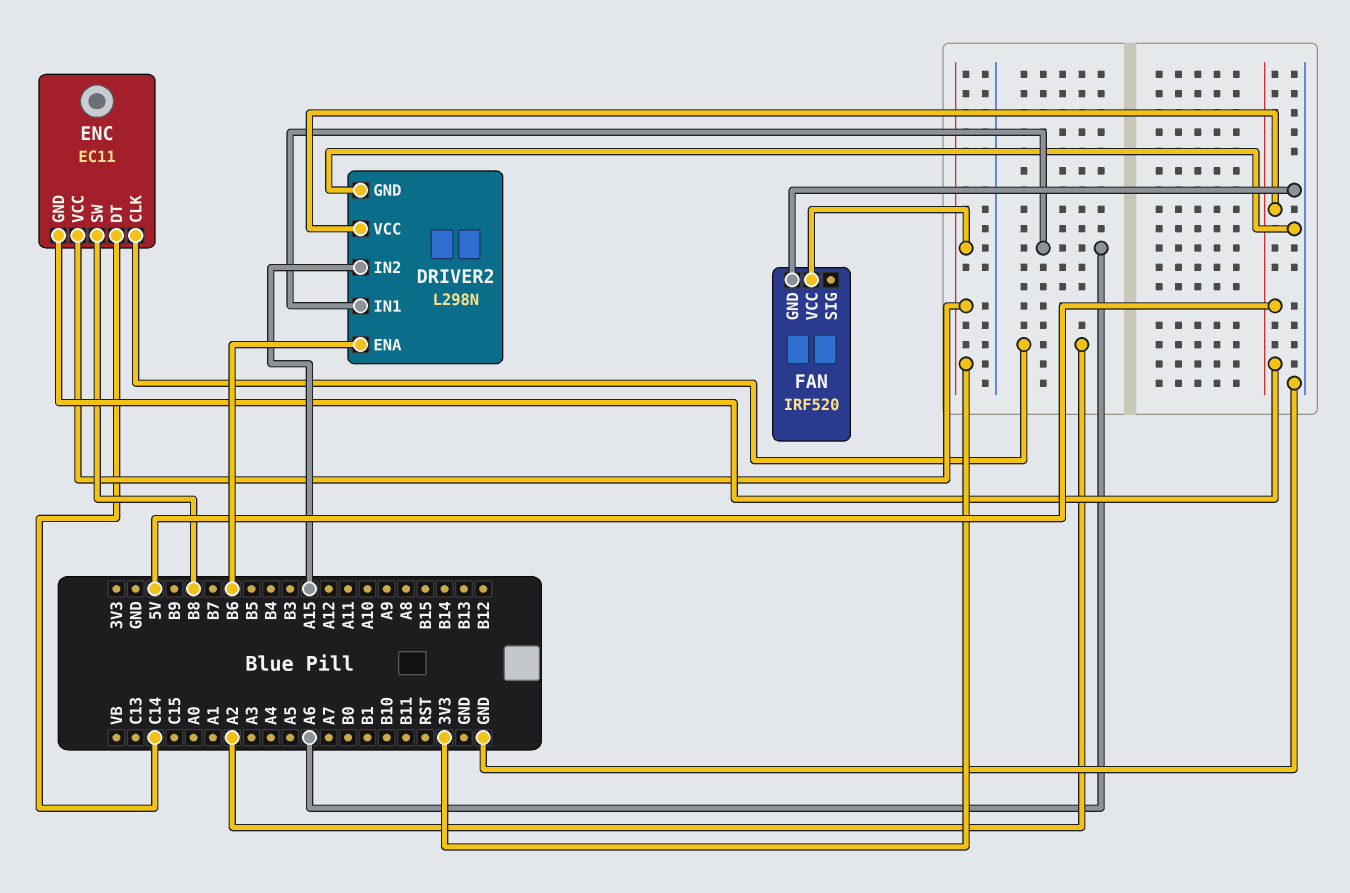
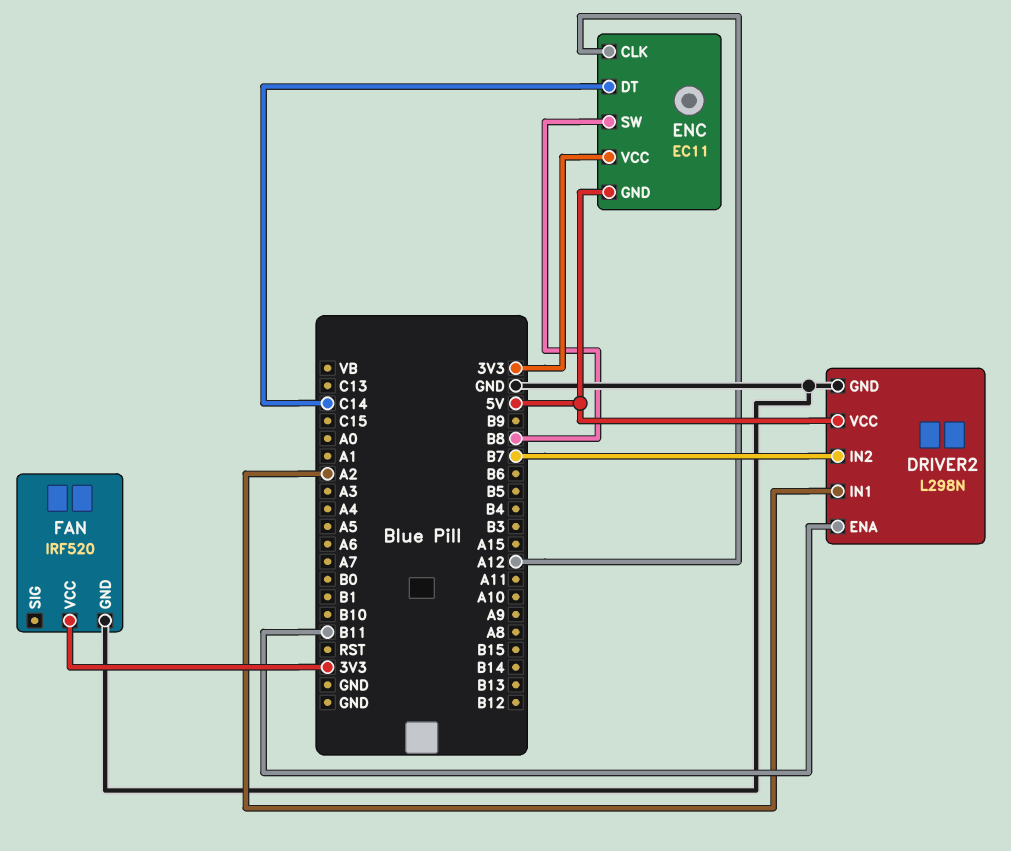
DRIVER2 pin ENA: B6 -> B11
DRIVER2 pin IN1: A6 -> A2
DRIVER2 pin IN2: A15 -> B7
ENC pin CLK: A2 -> A12

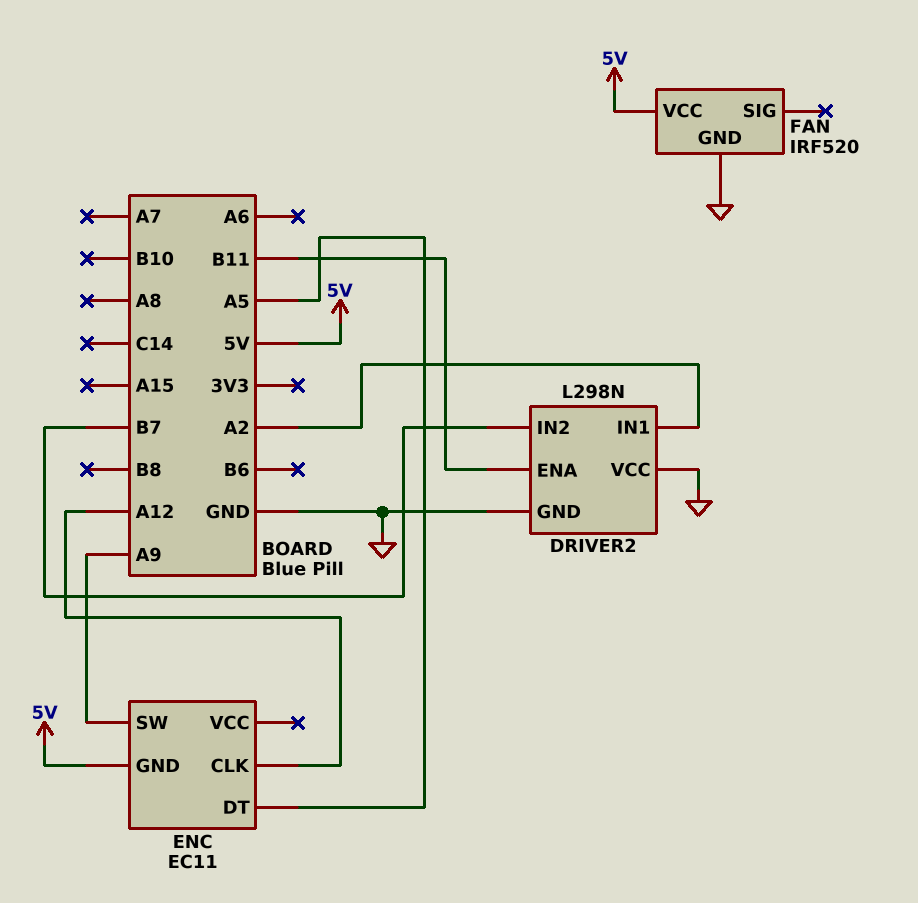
DRIVER2 pin VCC: 5V -> GND
ENC pin DT: C14 -> A5
ENC pin SW: B8 -> A9
ENC pin VCC: 3V3 -> none
FAN pin VCC: 3V3 -> 5V

